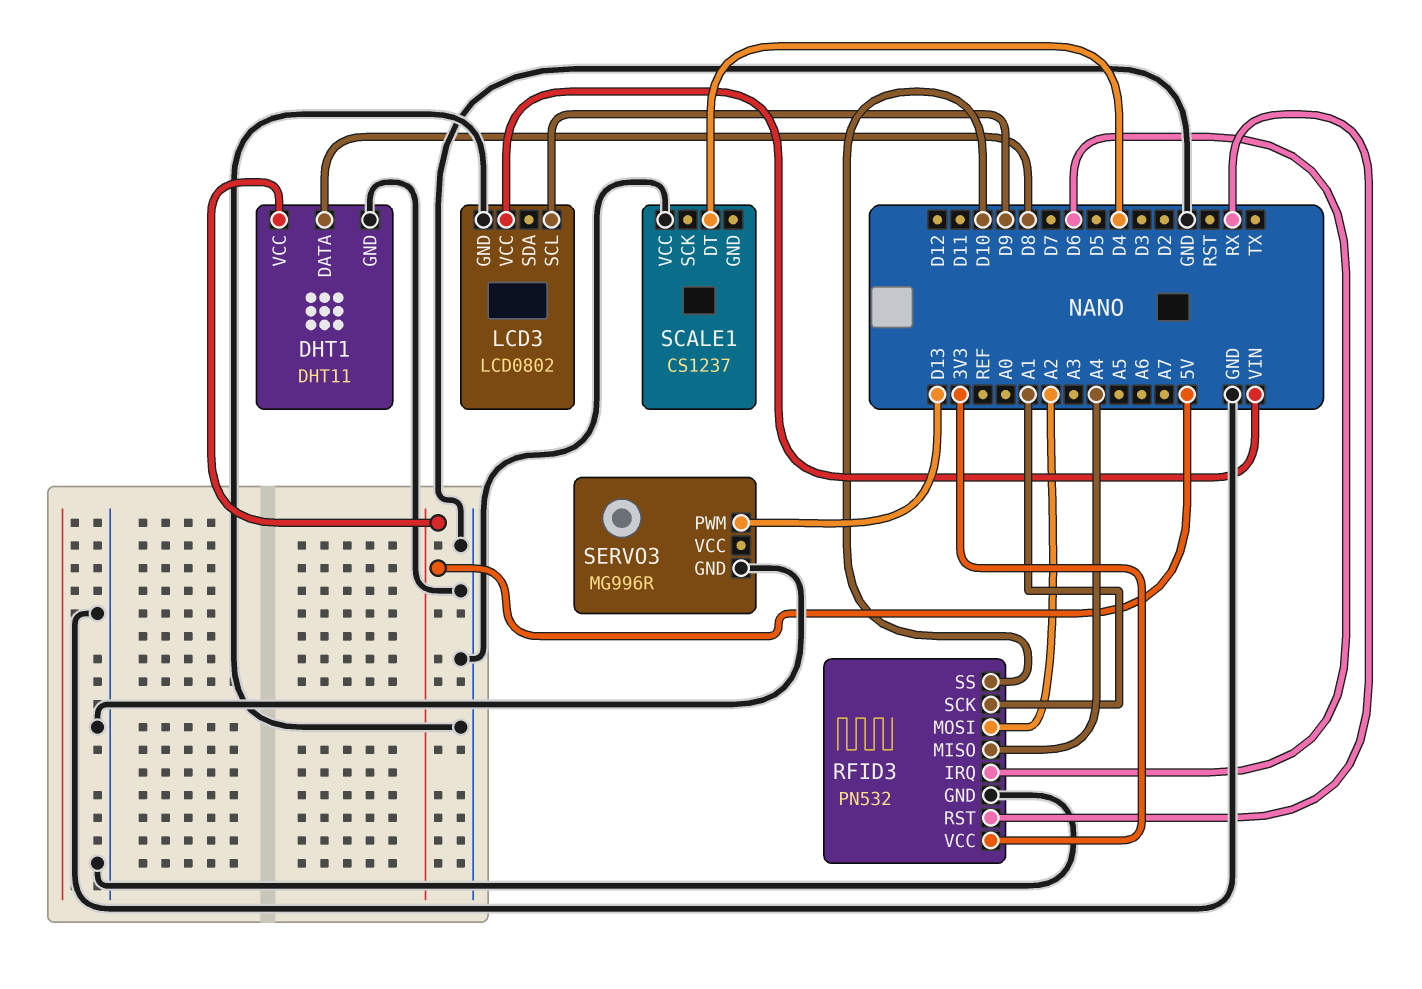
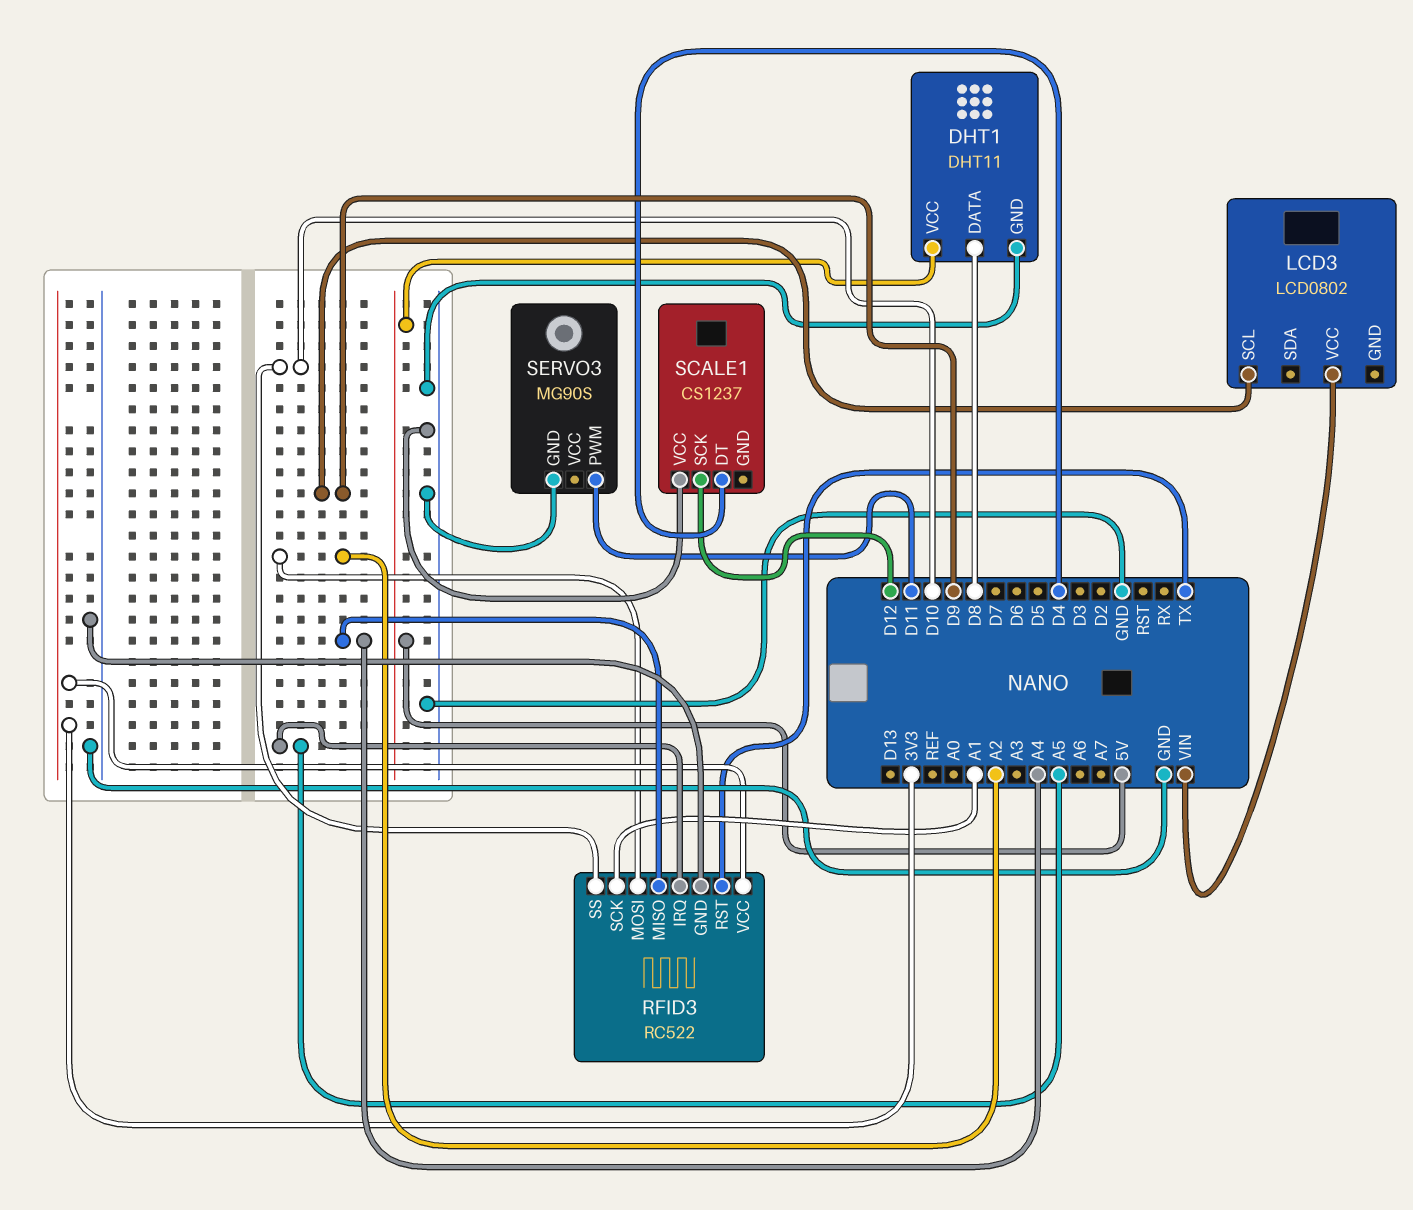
LCD3 pin GND: GND -> none
RFID3: PN532 -> RC522
RFID3 pin IRQ: D6 -> A5
RFID3 pin RST: RX -> TX
SCALE1 pin SCK: none -> D12
SERVO3: MG996R -> MG90S
SERVO3 pin PWM: D13 -> D11

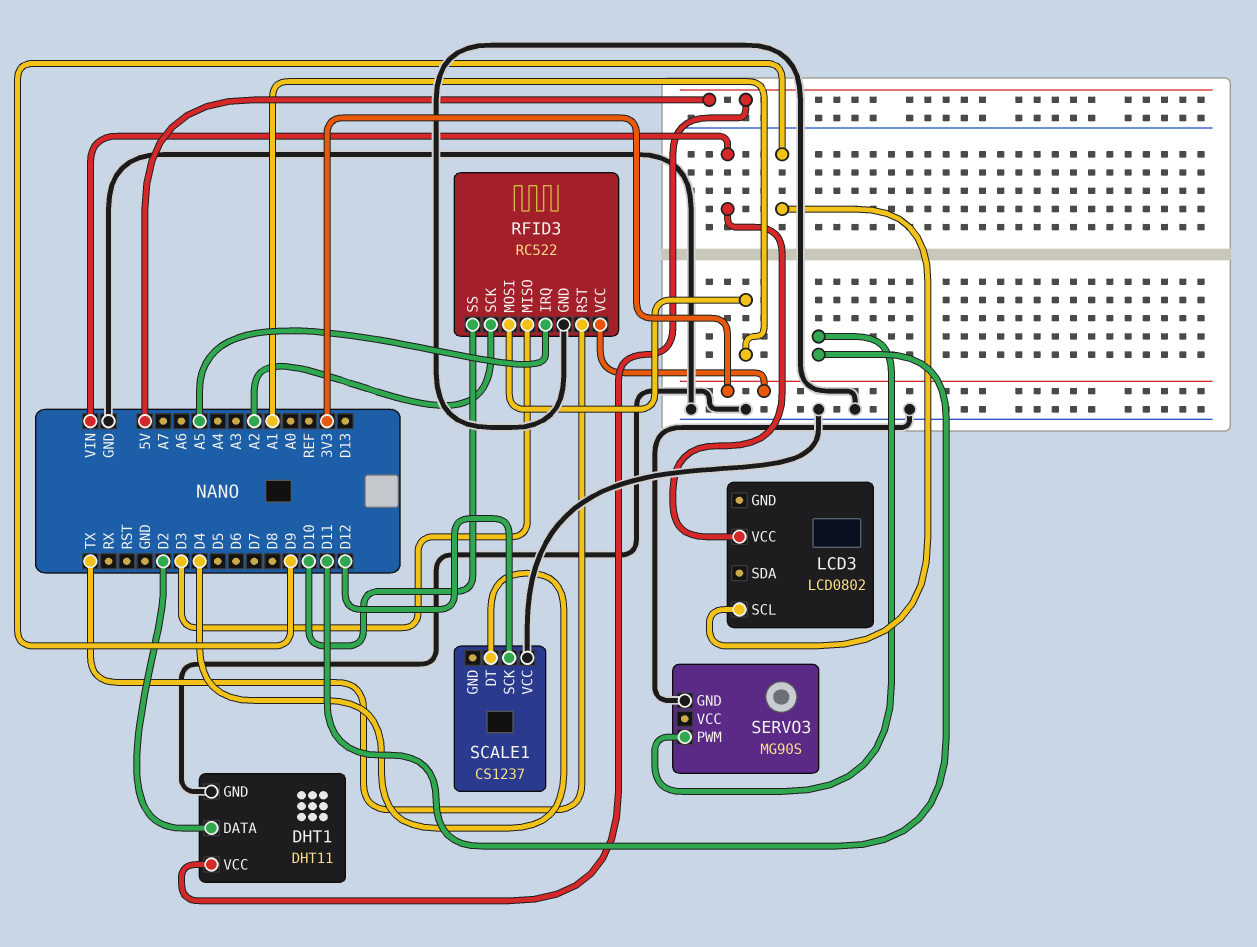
DHT1 pin DATA: D8 -> D2
RFID3 pin MISO: A4 -> D3
RFID3 pin MOSI: A2 -> A1
RFID3 pin SCK: A1 -> A2

